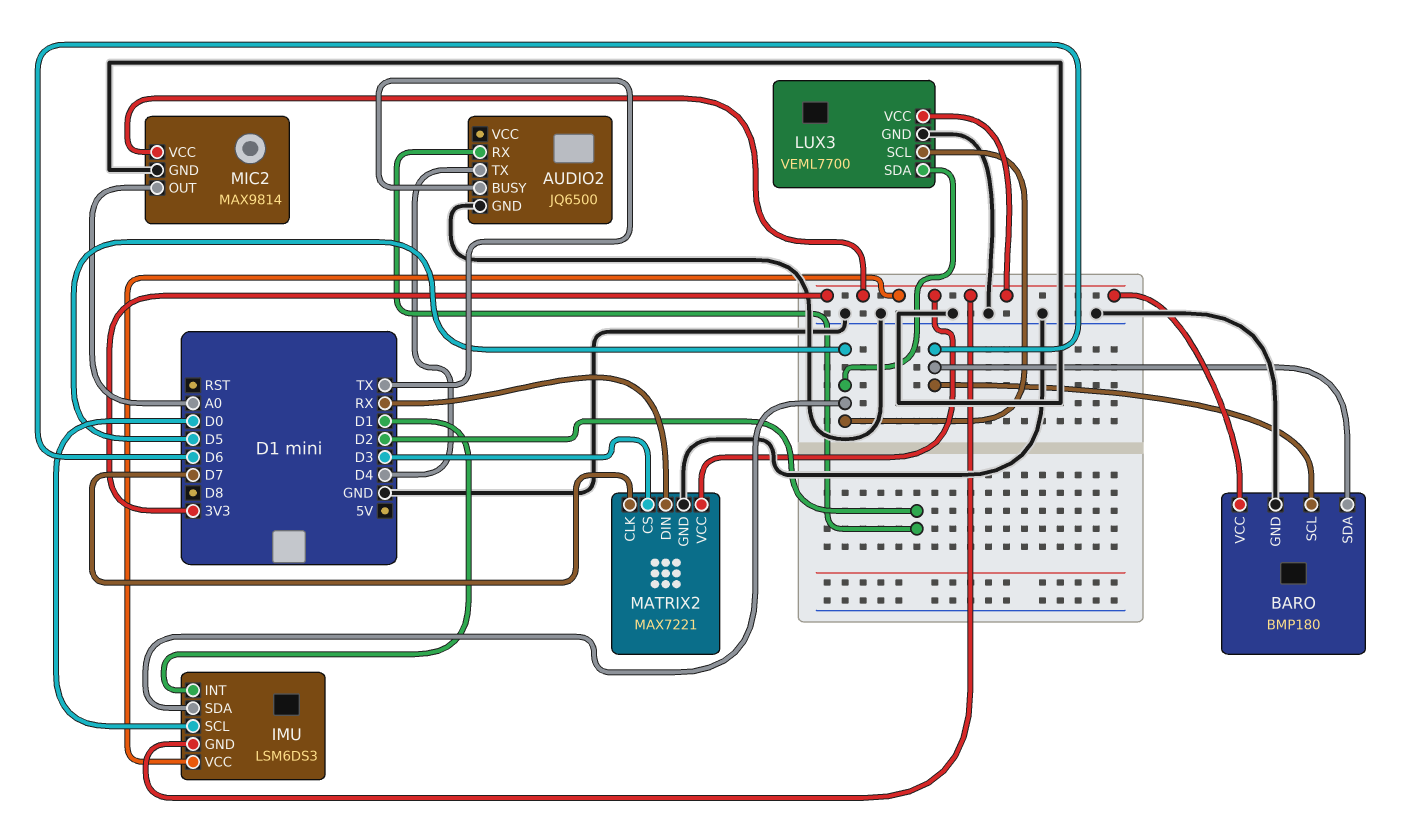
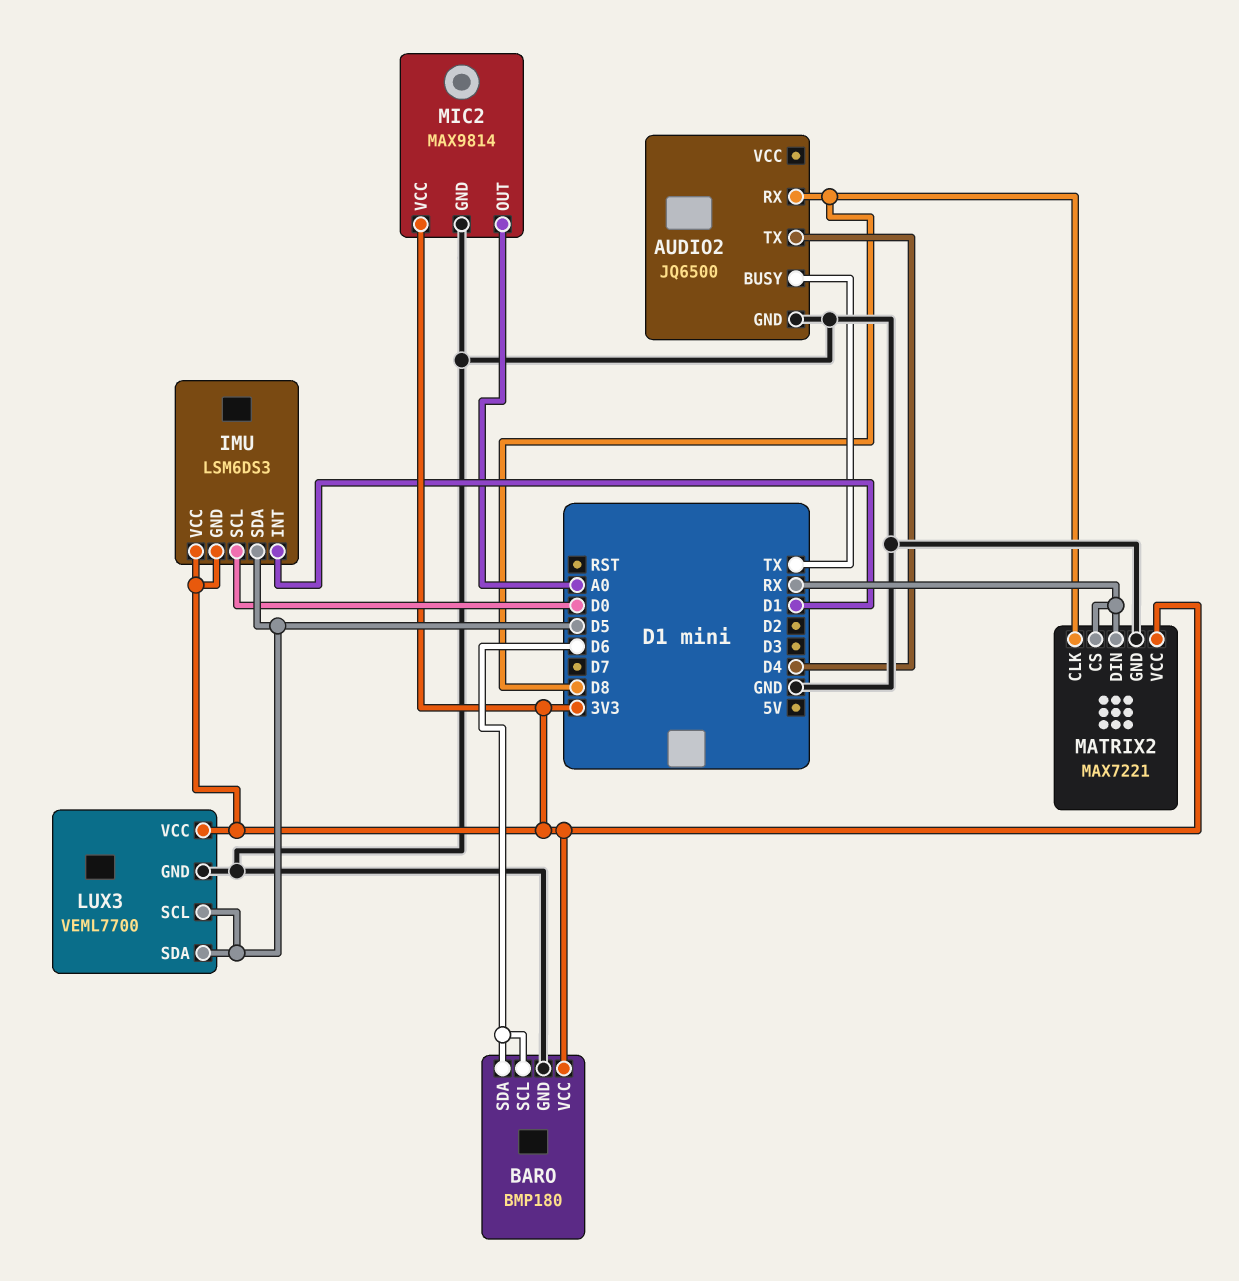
AUDIO2 pin RX: D2 -> D8
MATRIX2 pin CLK: D7 -> D8
MATRIX2 pin CS: D3 -> RX

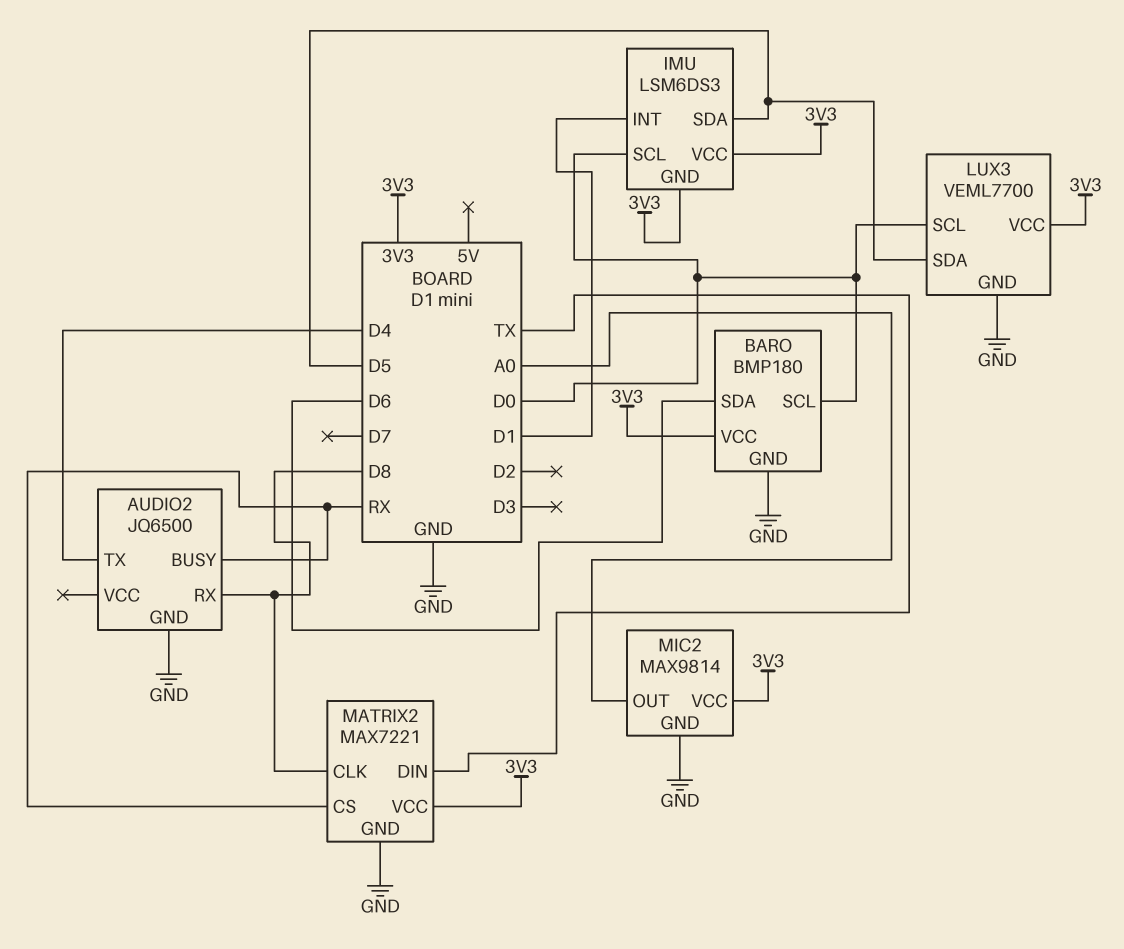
AUDIO2 pin BUSY: TX -> RX
BARO pin SCL: D6 -> D0
LUX3 pin SCL: D5 -> D0
MATRIX2 pin DIN: RX -> TX

